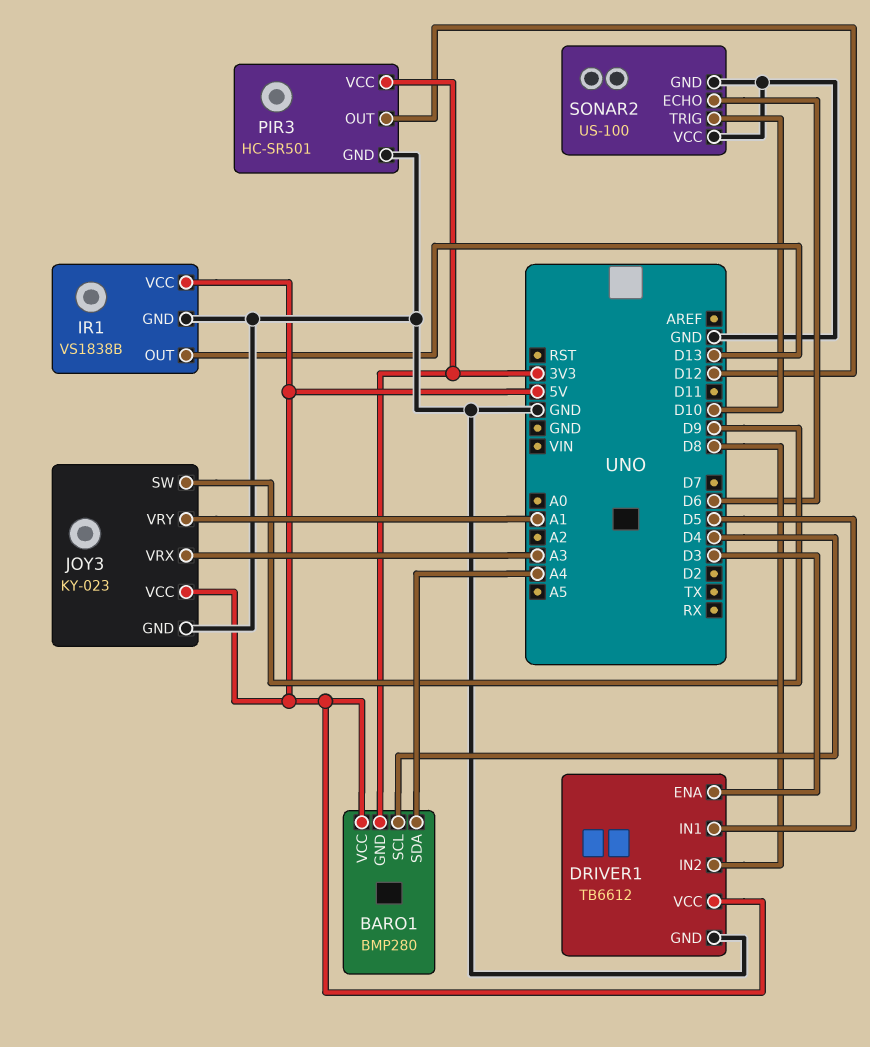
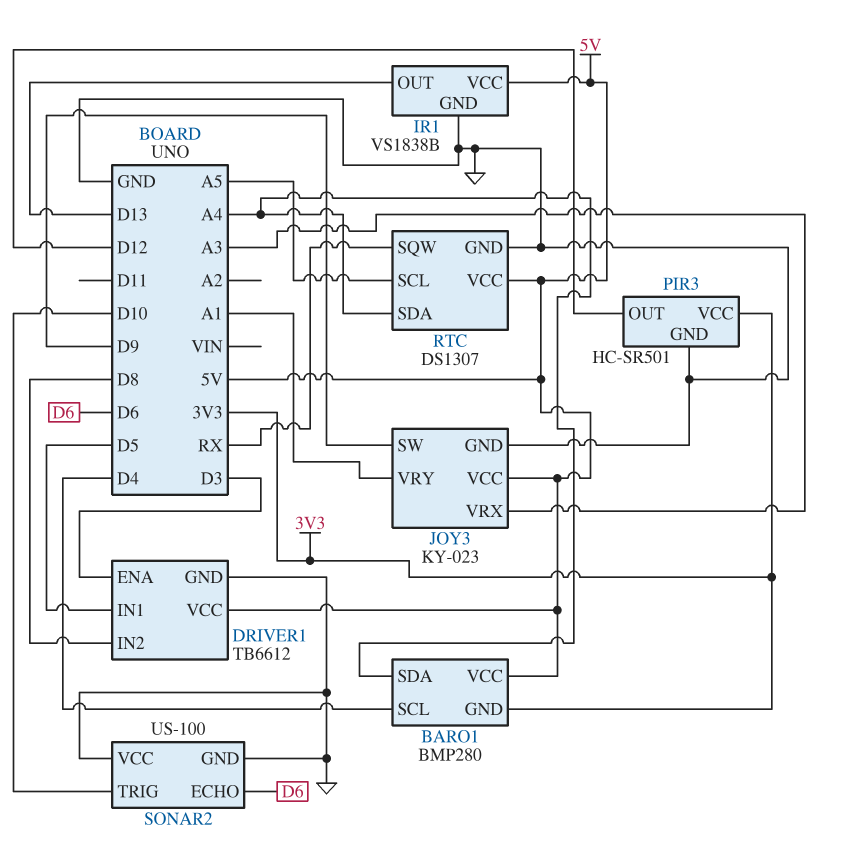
RTC: none -> DS1307
RTC pin GND: none -> GND
RTC pin SCL: none -> A5
RTC pin SDA: none -> A4
RTC pin SQW: none -> RX
RTC pin VCC: none -> 5V

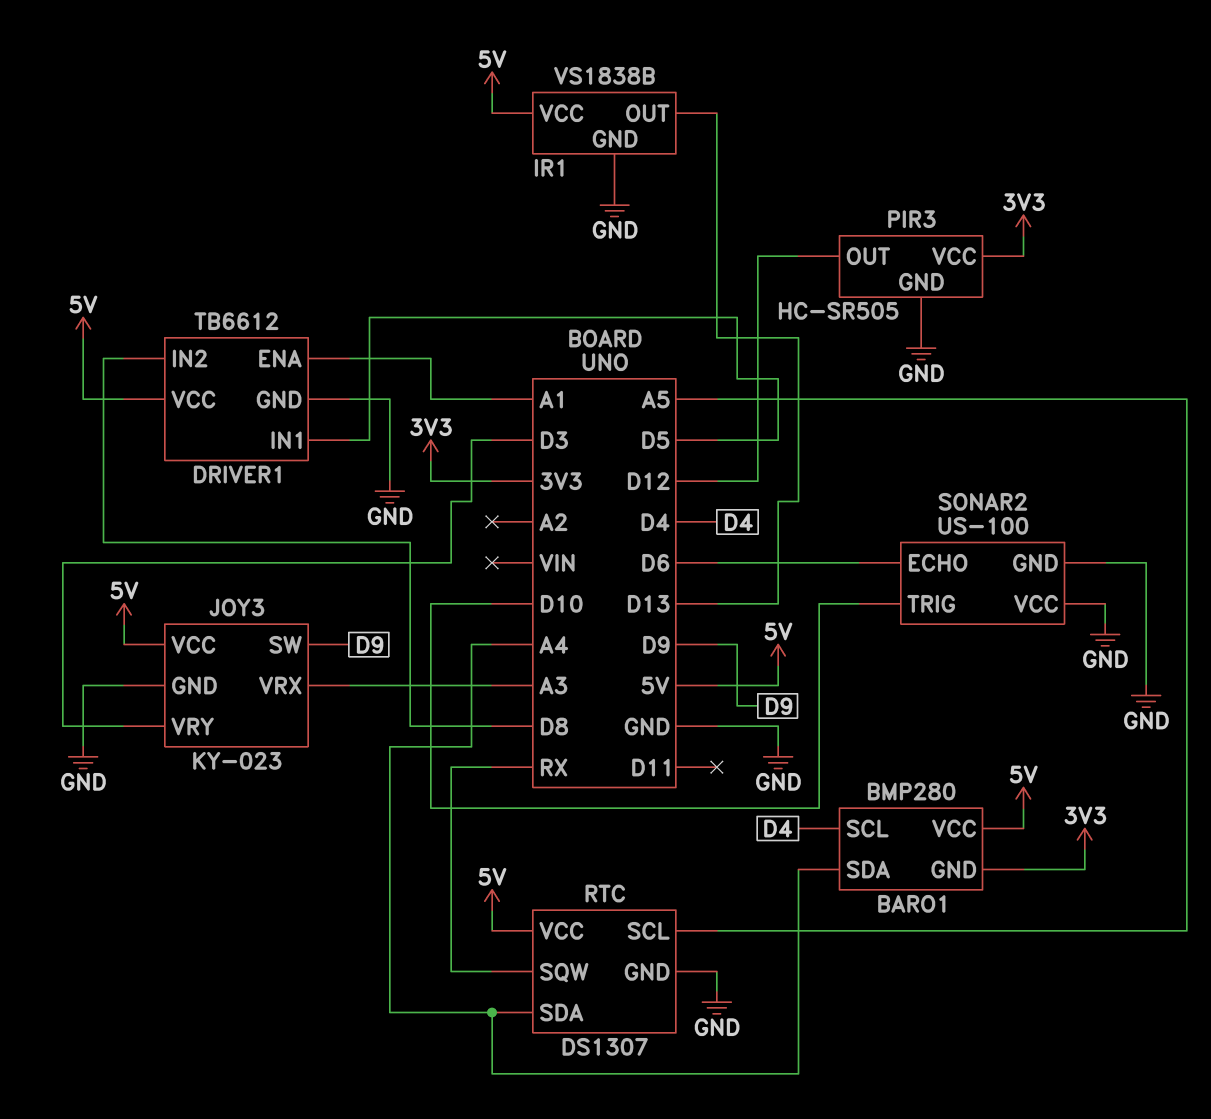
DRIVER1 pin ENA: D3 -> A1
JOY3 pin VRY: A1 -> D3
PIR3: HC-SR501 -> HC-SR505

